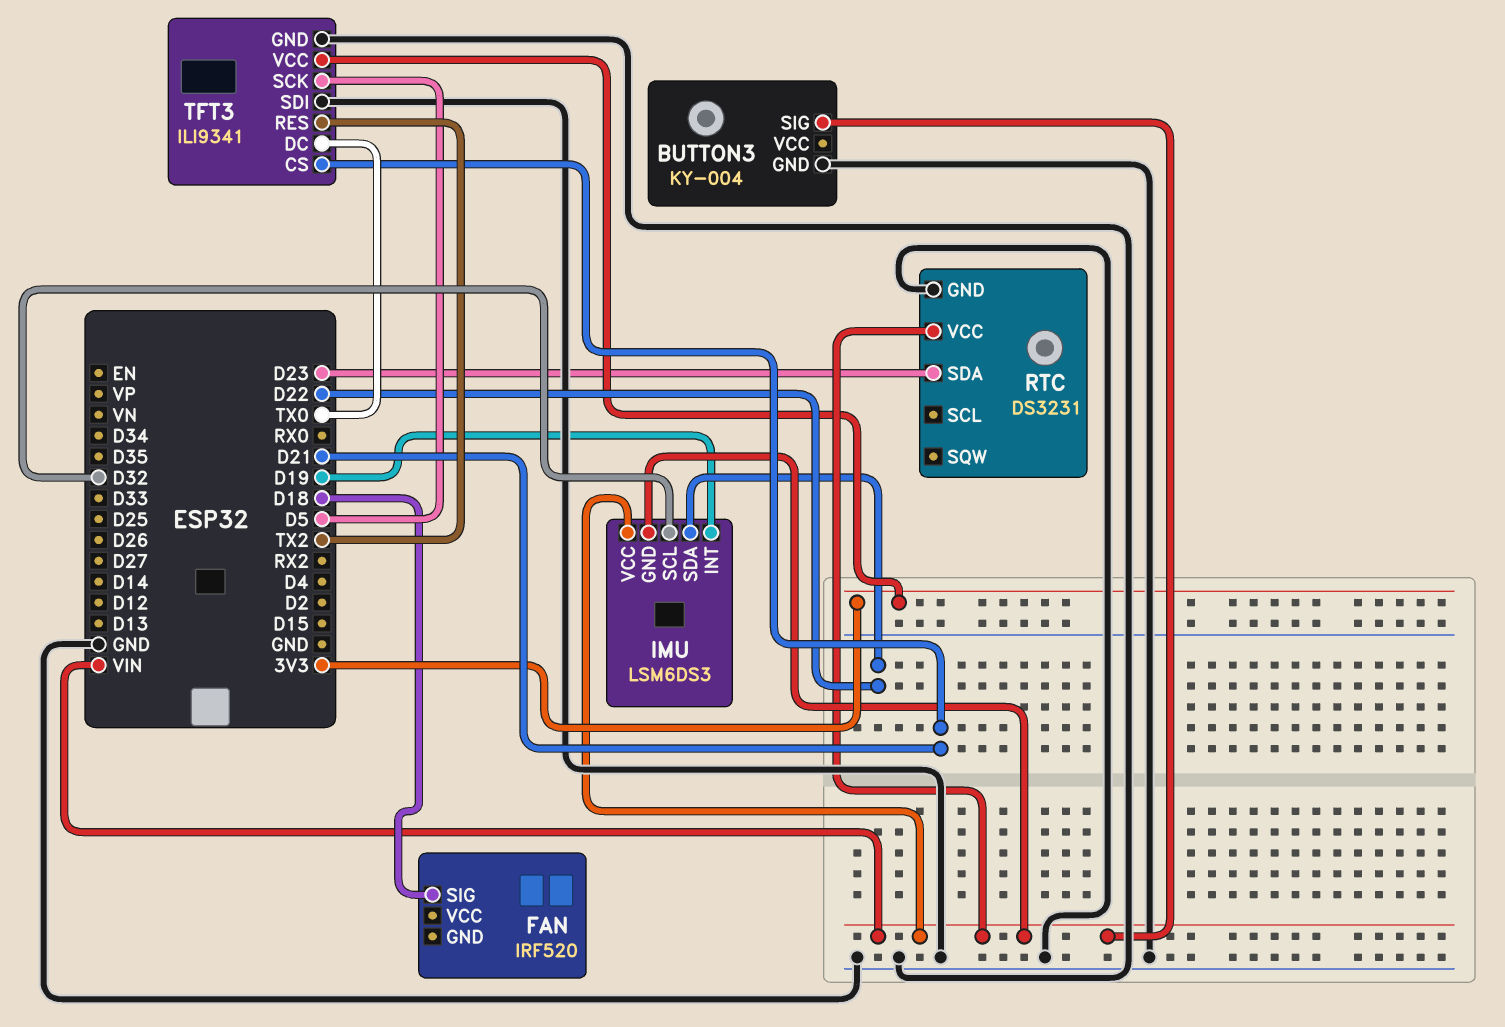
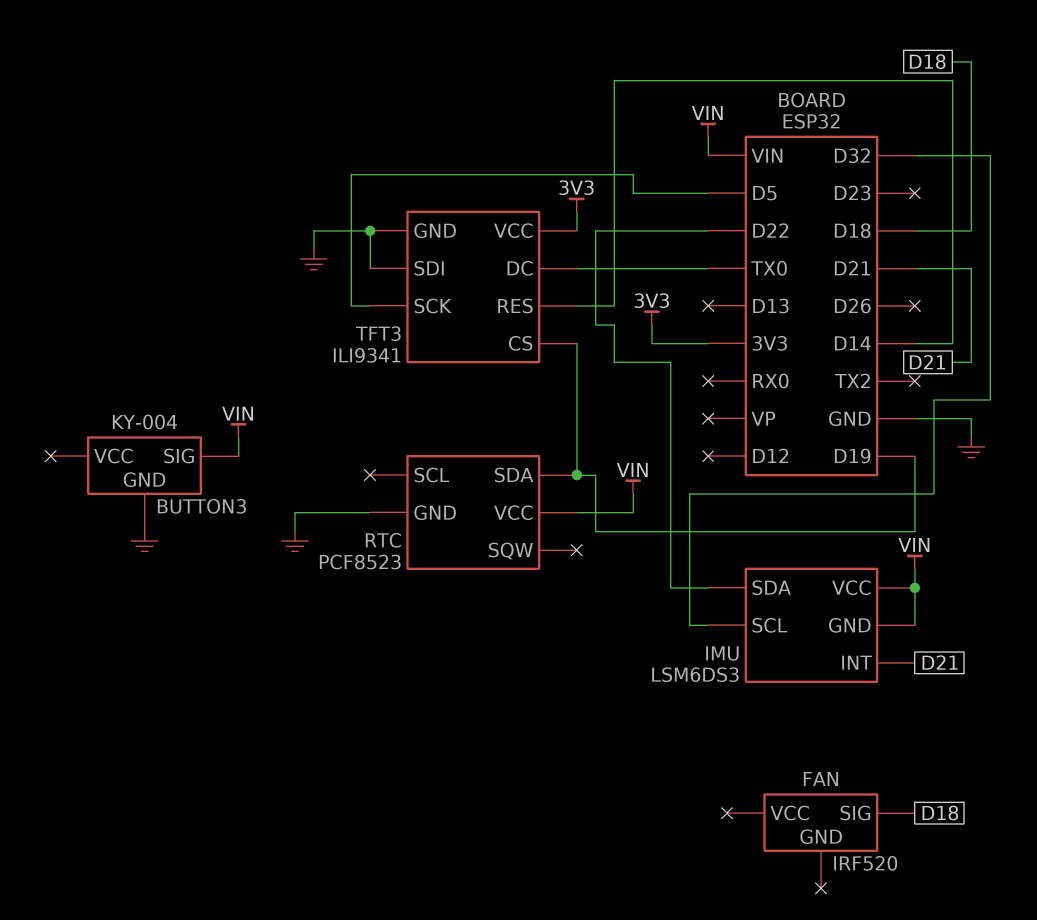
IMU pin INT: D19 -> D21
RTC: DS3231 -> PCF8523
RTC pin SDA: D23 -> D19
TFT3 pin CS: D21 -> D19
TFT3 pin RES: TX2 -> D14

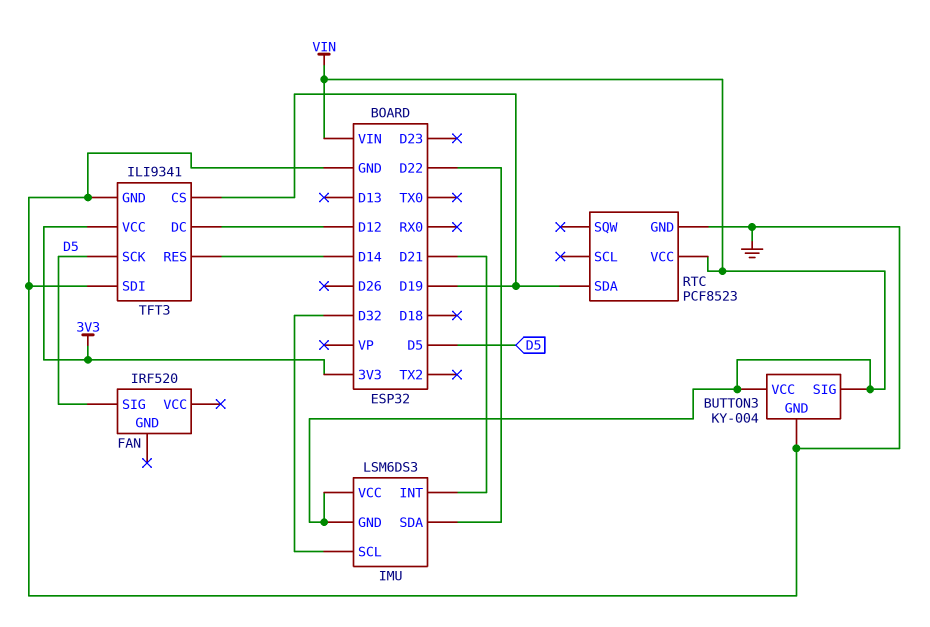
BUTTON3 pin VCC: none -> VIN
FAN pin SIG: D18 -> D5
TFT3 pin DC: TX0 -> D12

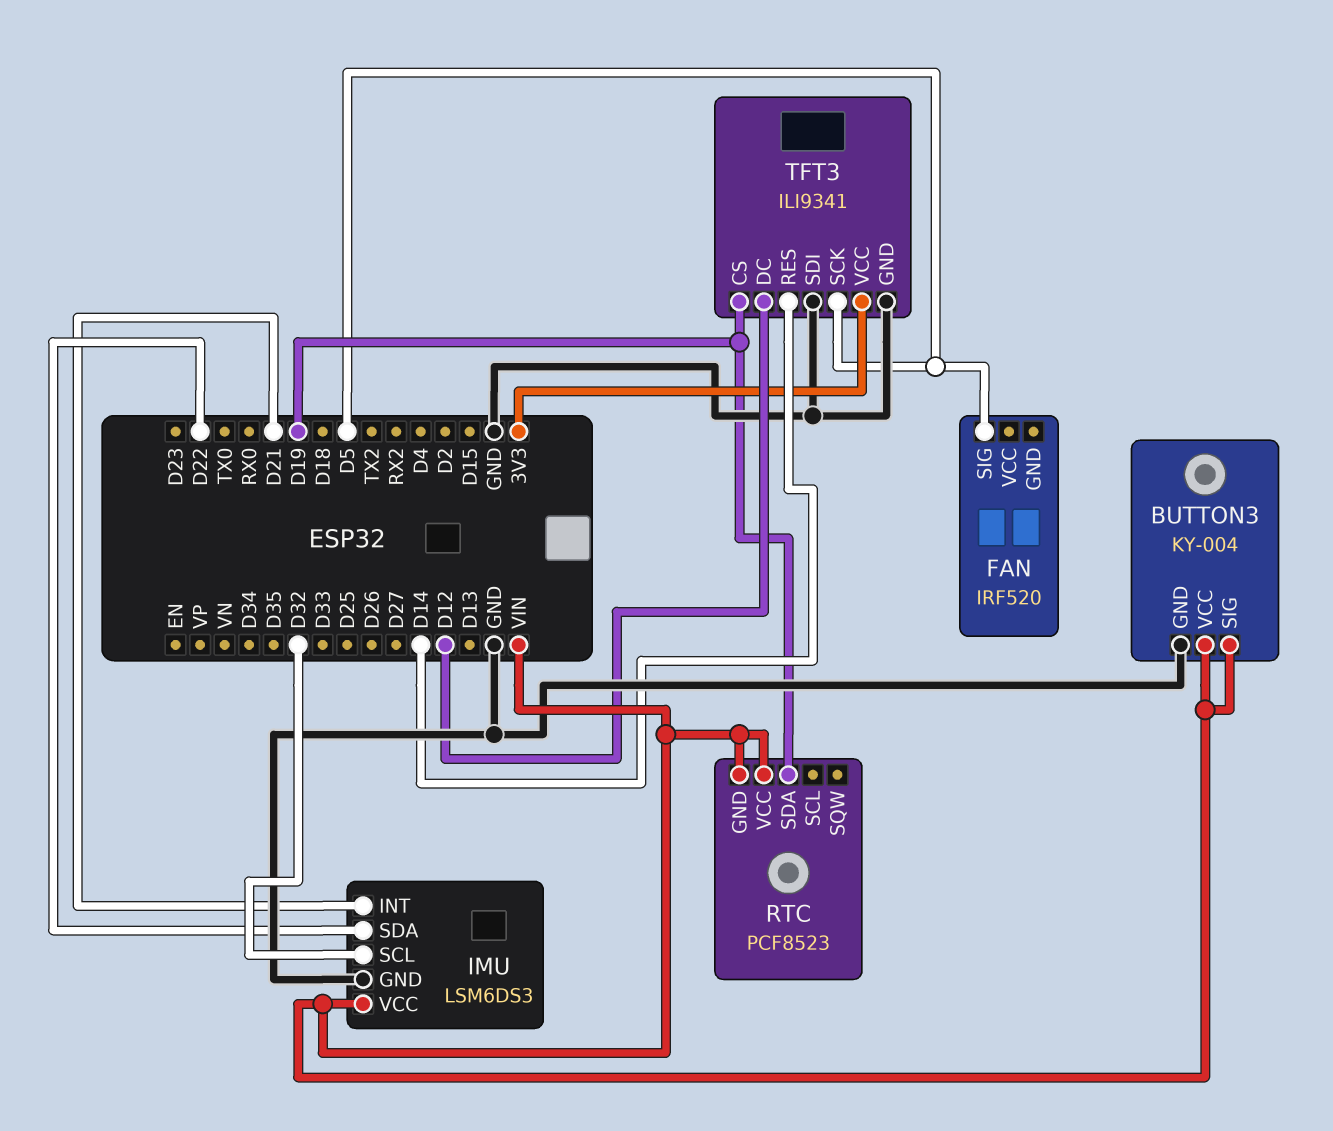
IMU pin GND: VIN -> GND
RTC pin GND: GND -> VIN

